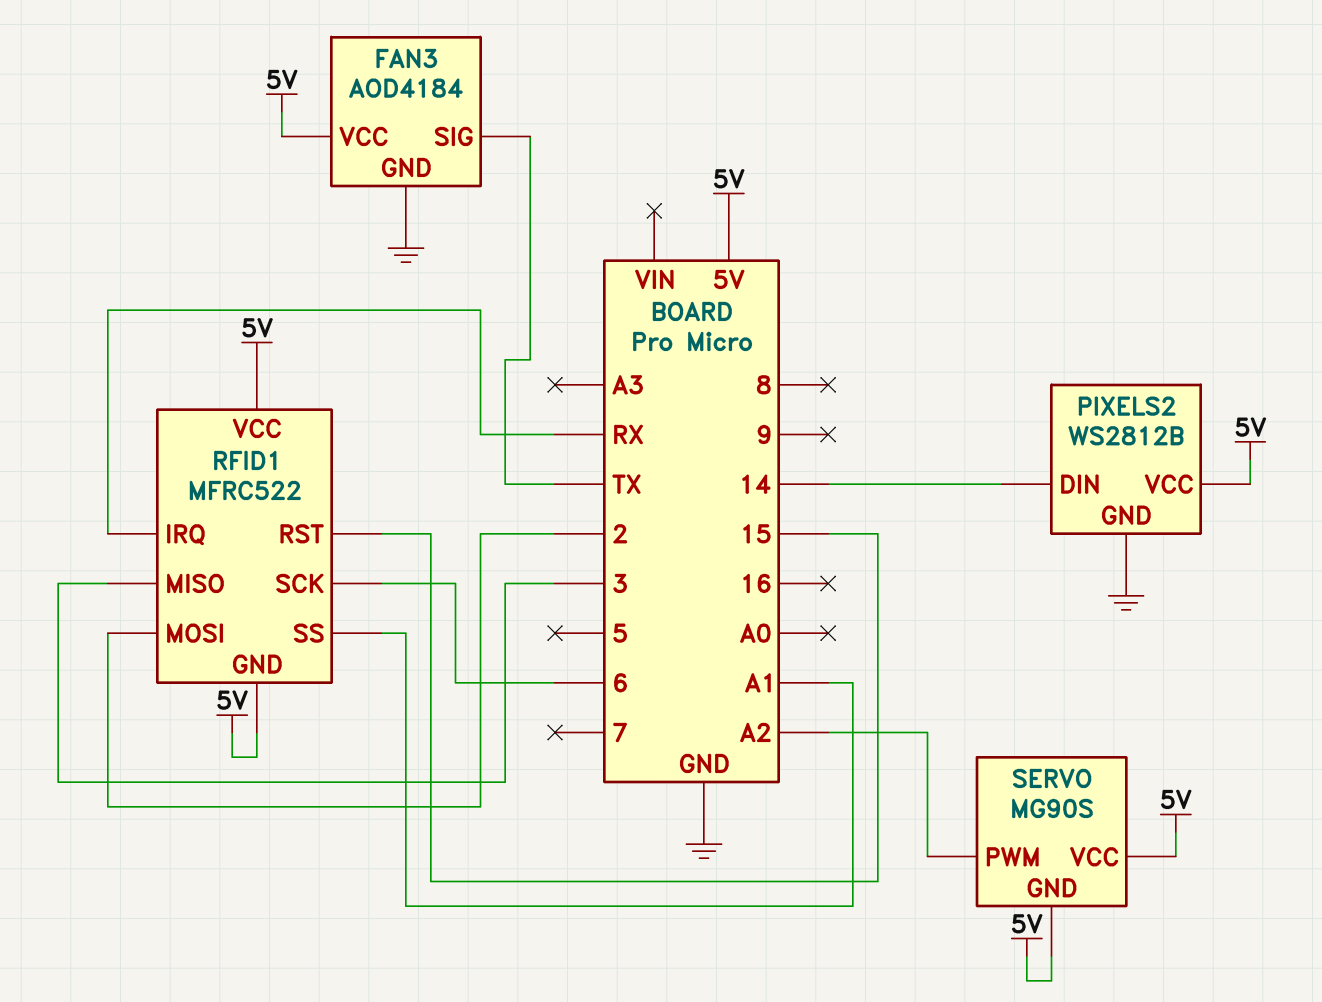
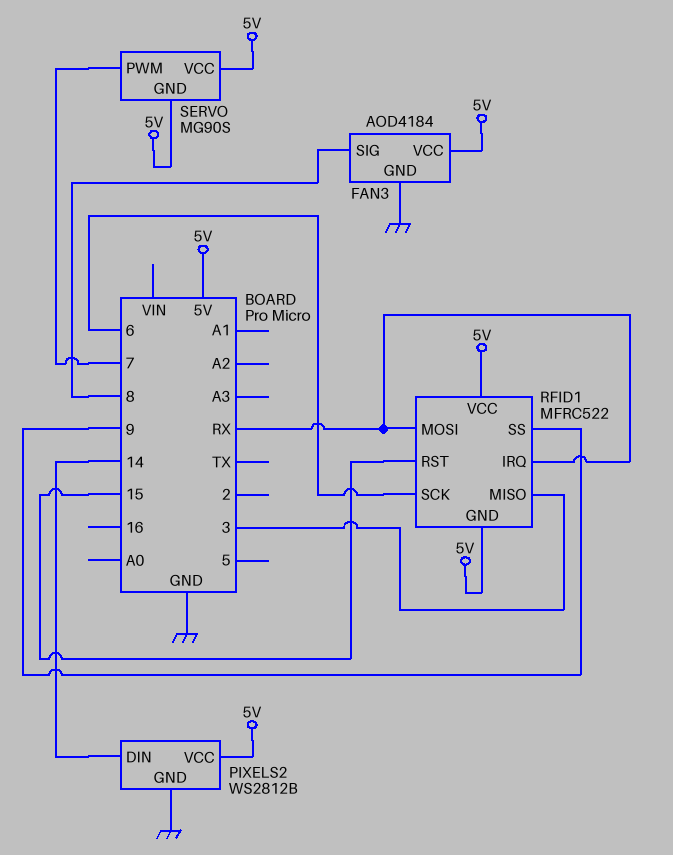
FAN3 pin SIG: TX -> 8
RFID1 pin MOSI: 2 -> RX
RFID1 pin SS: A1 -> 9
SERVO pin PWM: A2 -> 7

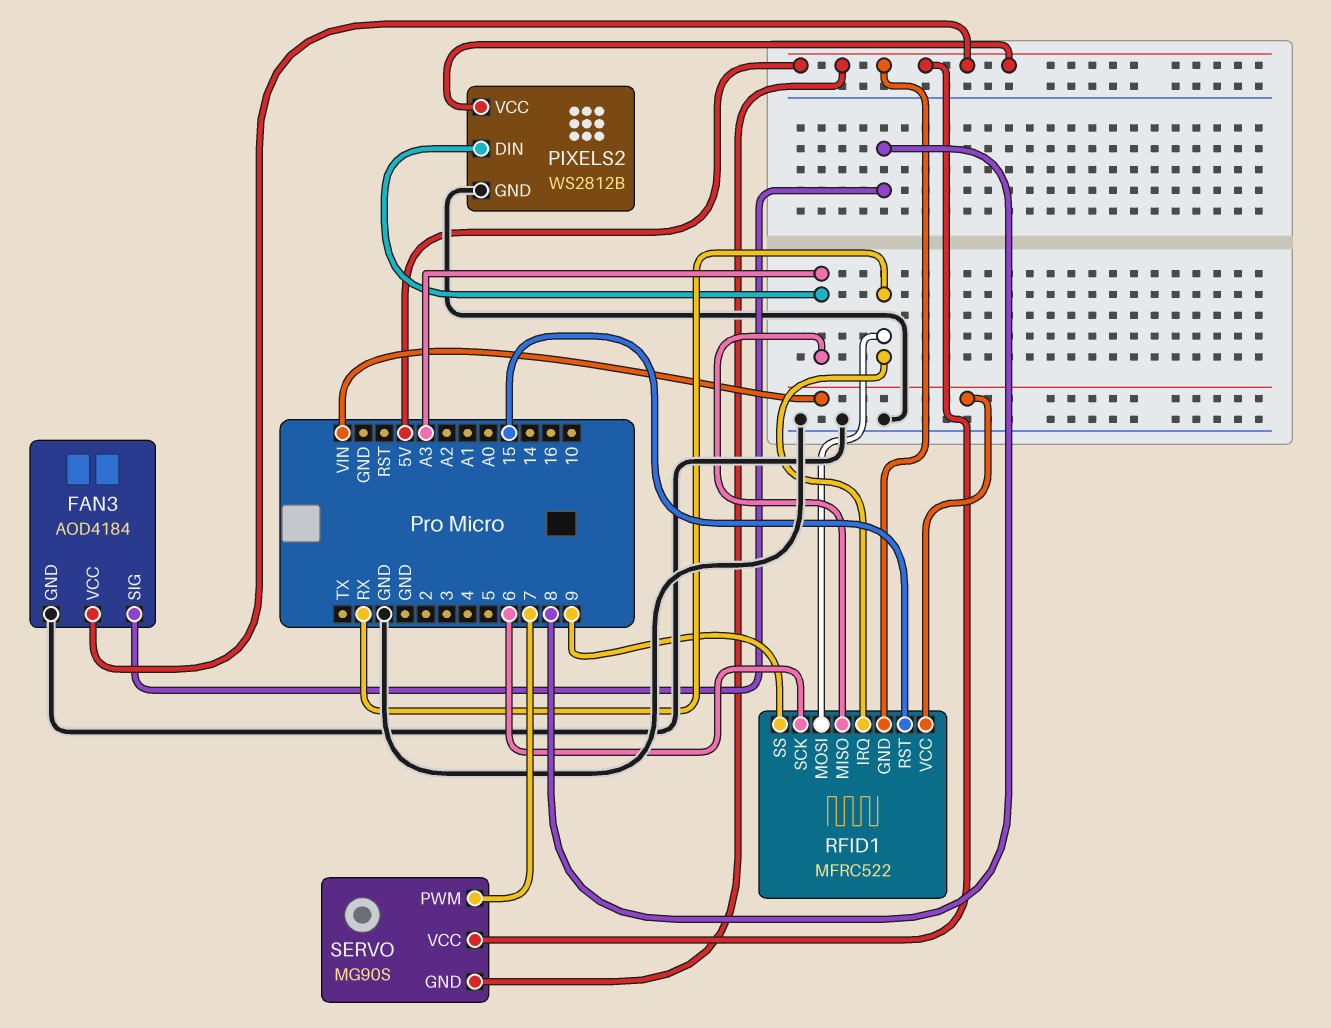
PIXELS2 pin DIN: 14 -> A3
RFID1 pin MISO: 3 -> A3
RFID1 pin VCC: 5V -> VIN

